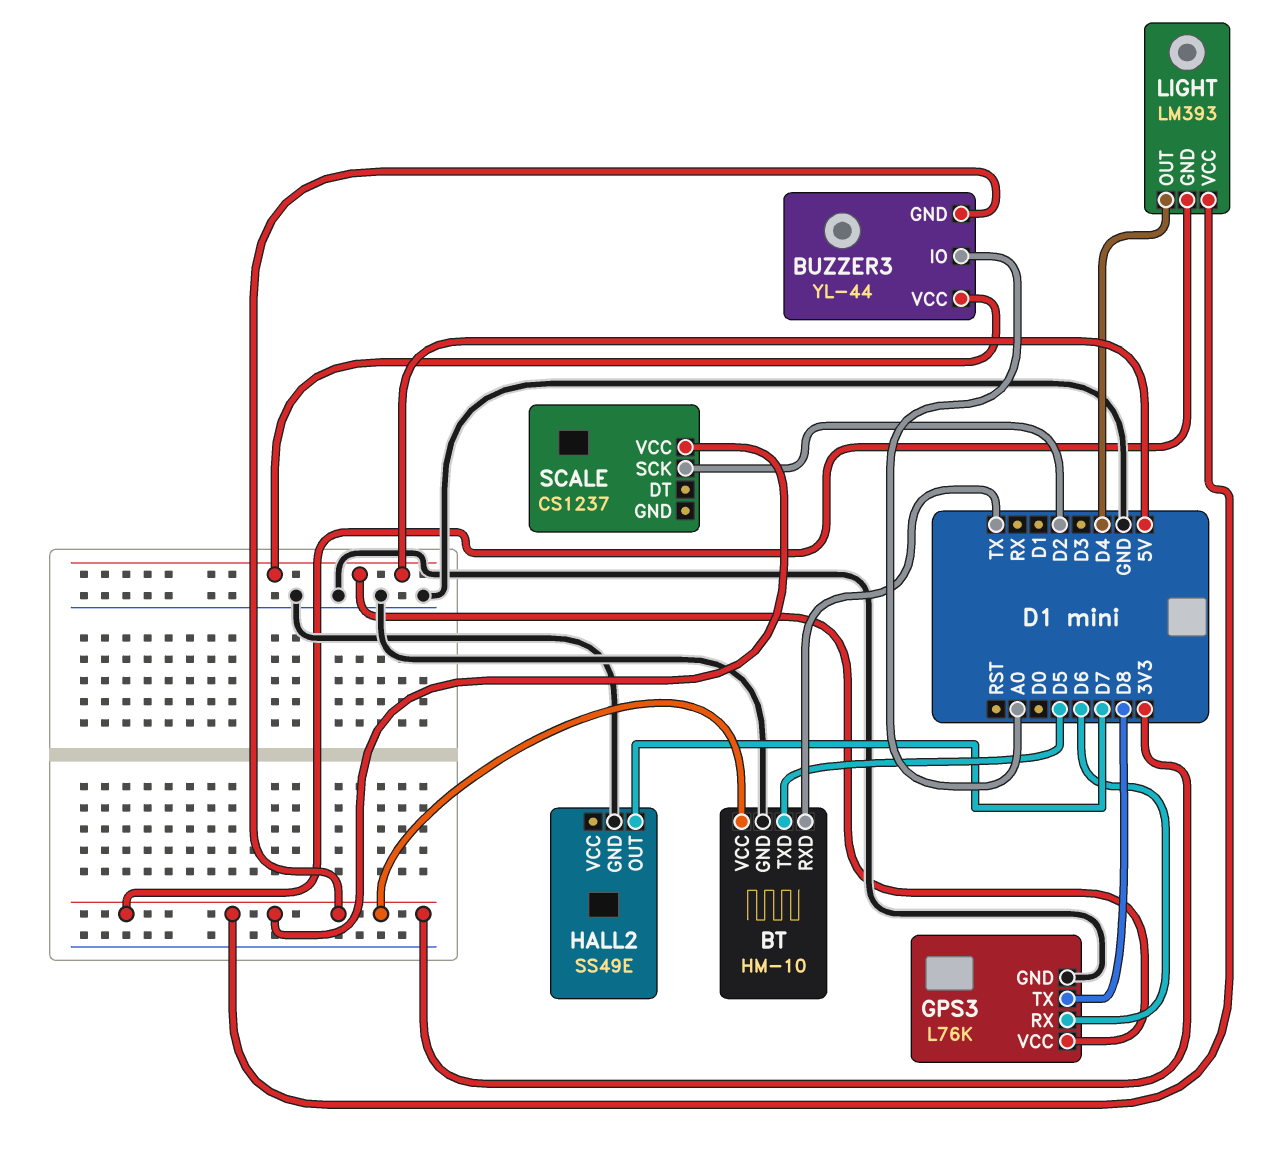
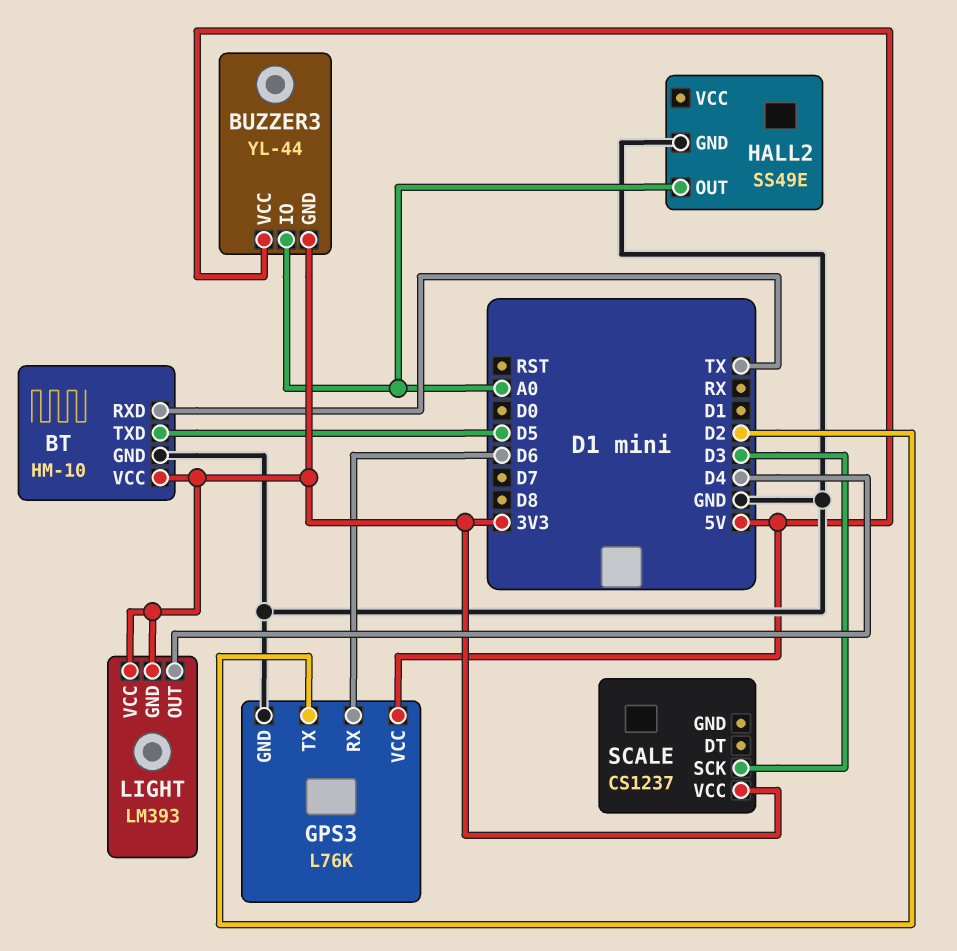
GPS3 pin TX: D8 -> D2
HALL2 pin OUT: D7 -> A0
SCALE pin SCK: D2 -> D3

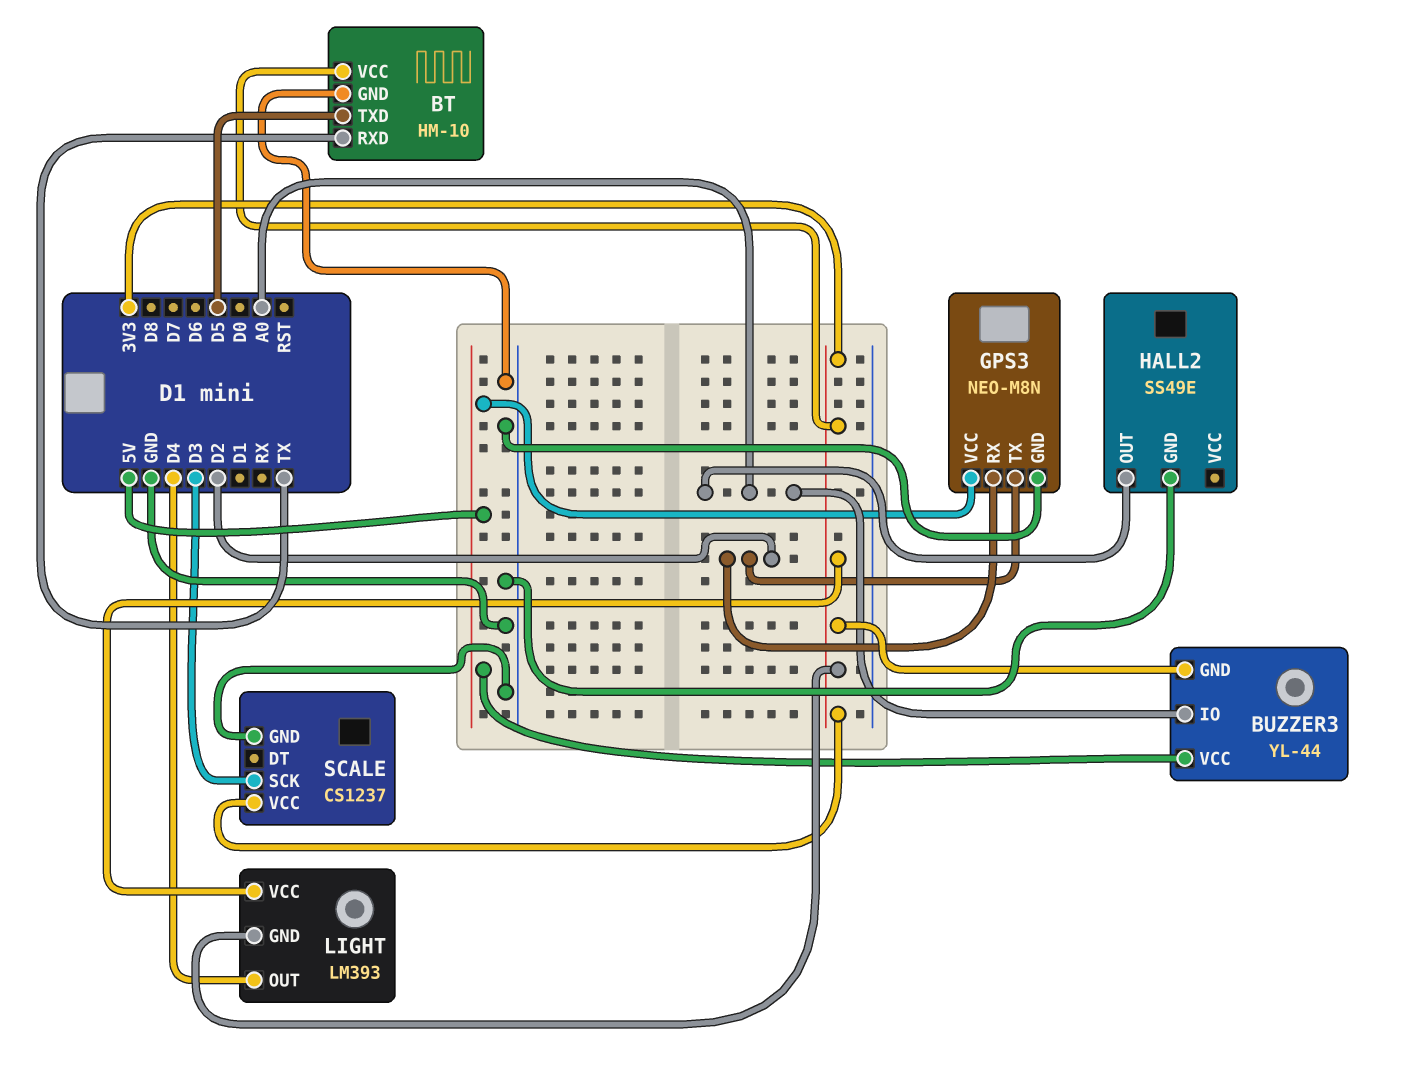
GPS3: L76K -> NEO-M8N
GPS3 pin RX: D6 -> D2
SCALE pin GND: none -> GND

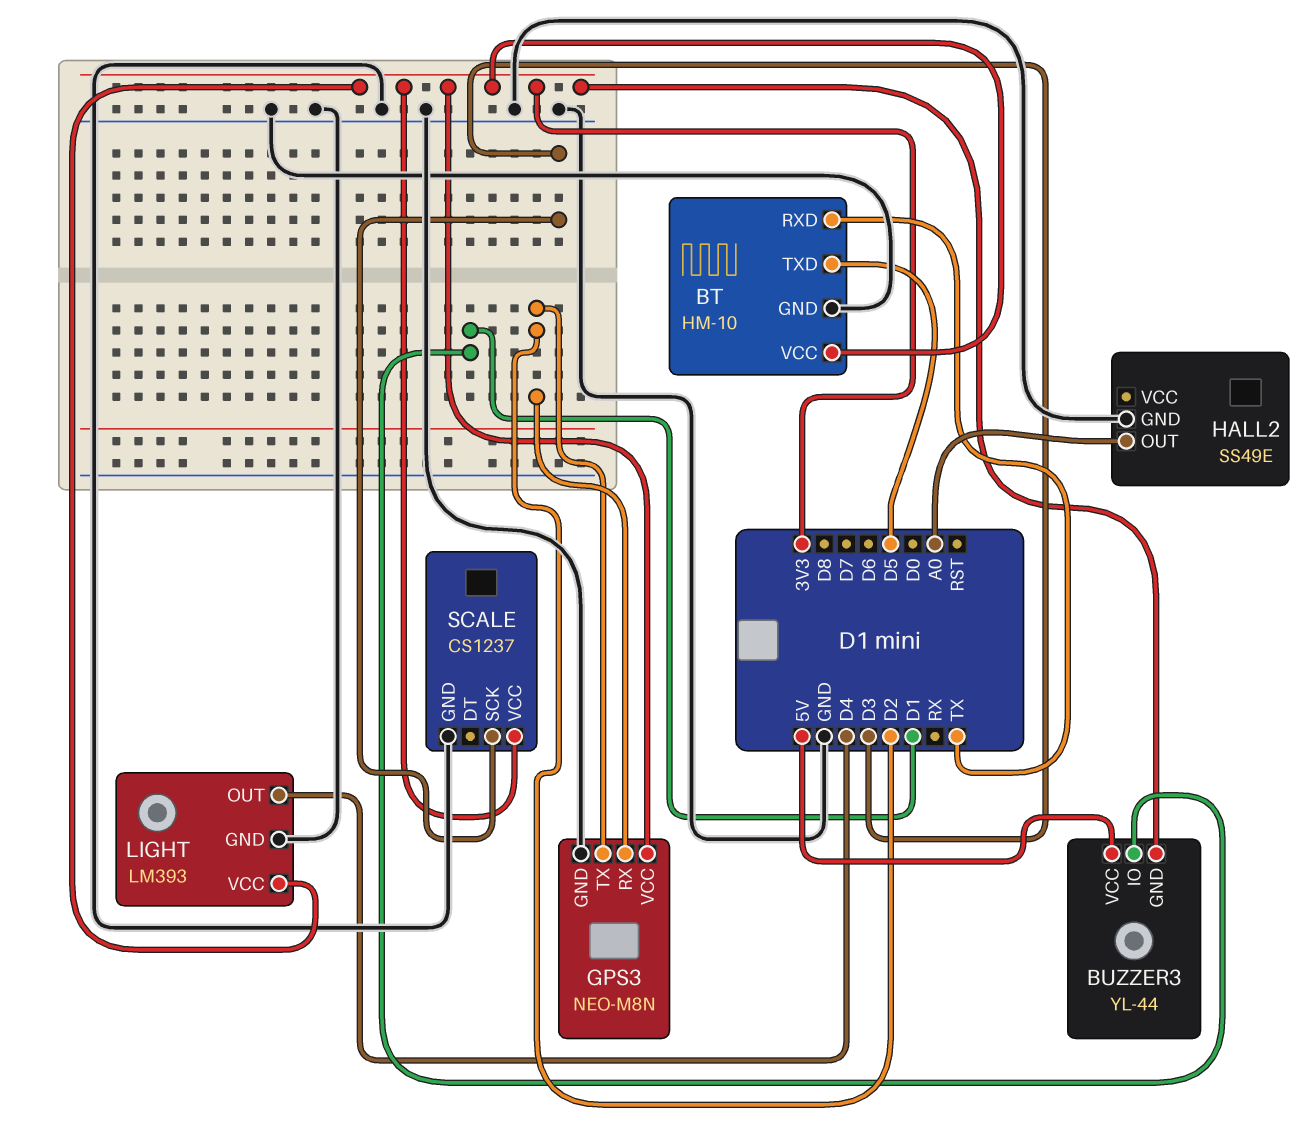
BUZZER3 pin IO: A0 -> D1
GPS3 pin VCC: 5V -> 3V3
LIGHT pin GND: 3V3 -> GND

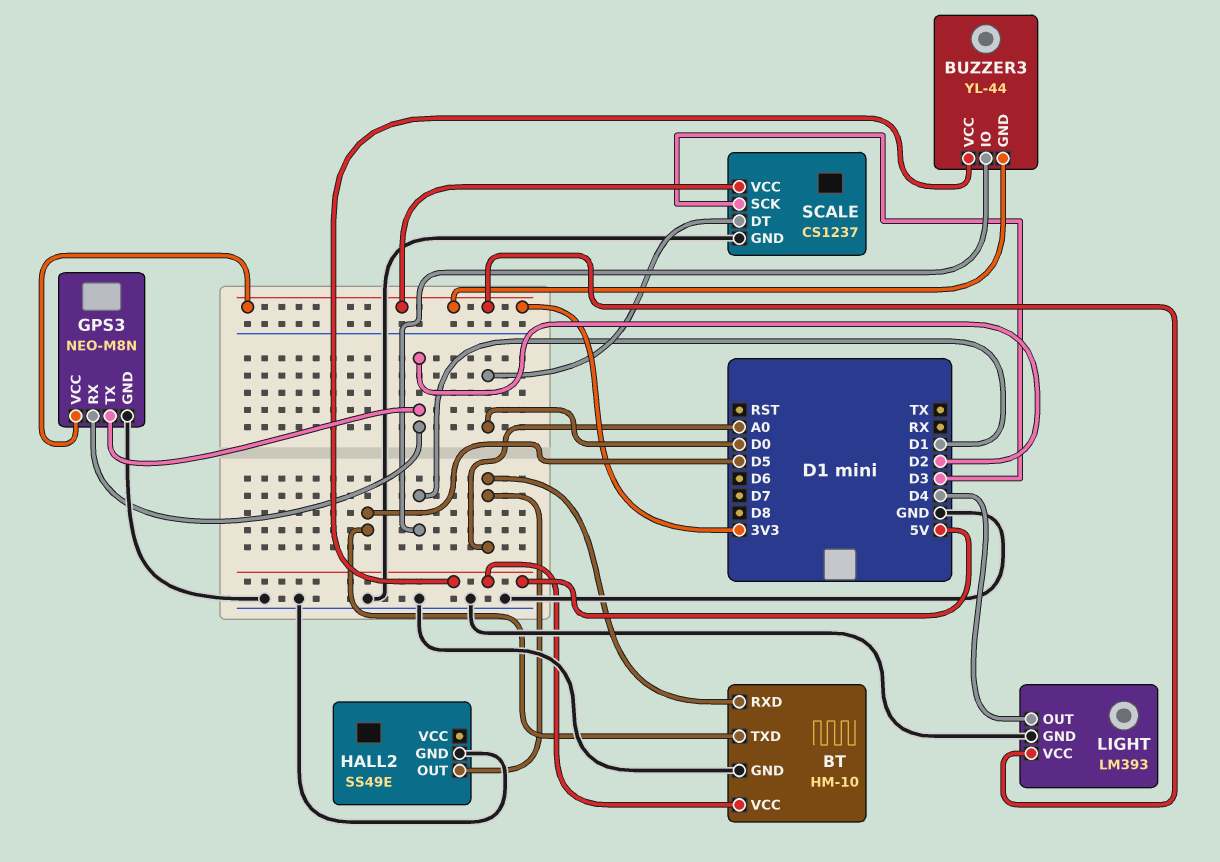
BT pin RXD: TX -> A0
BT pin VCC: 3V3 -> 5V
SCALE pin DT: none -> D0

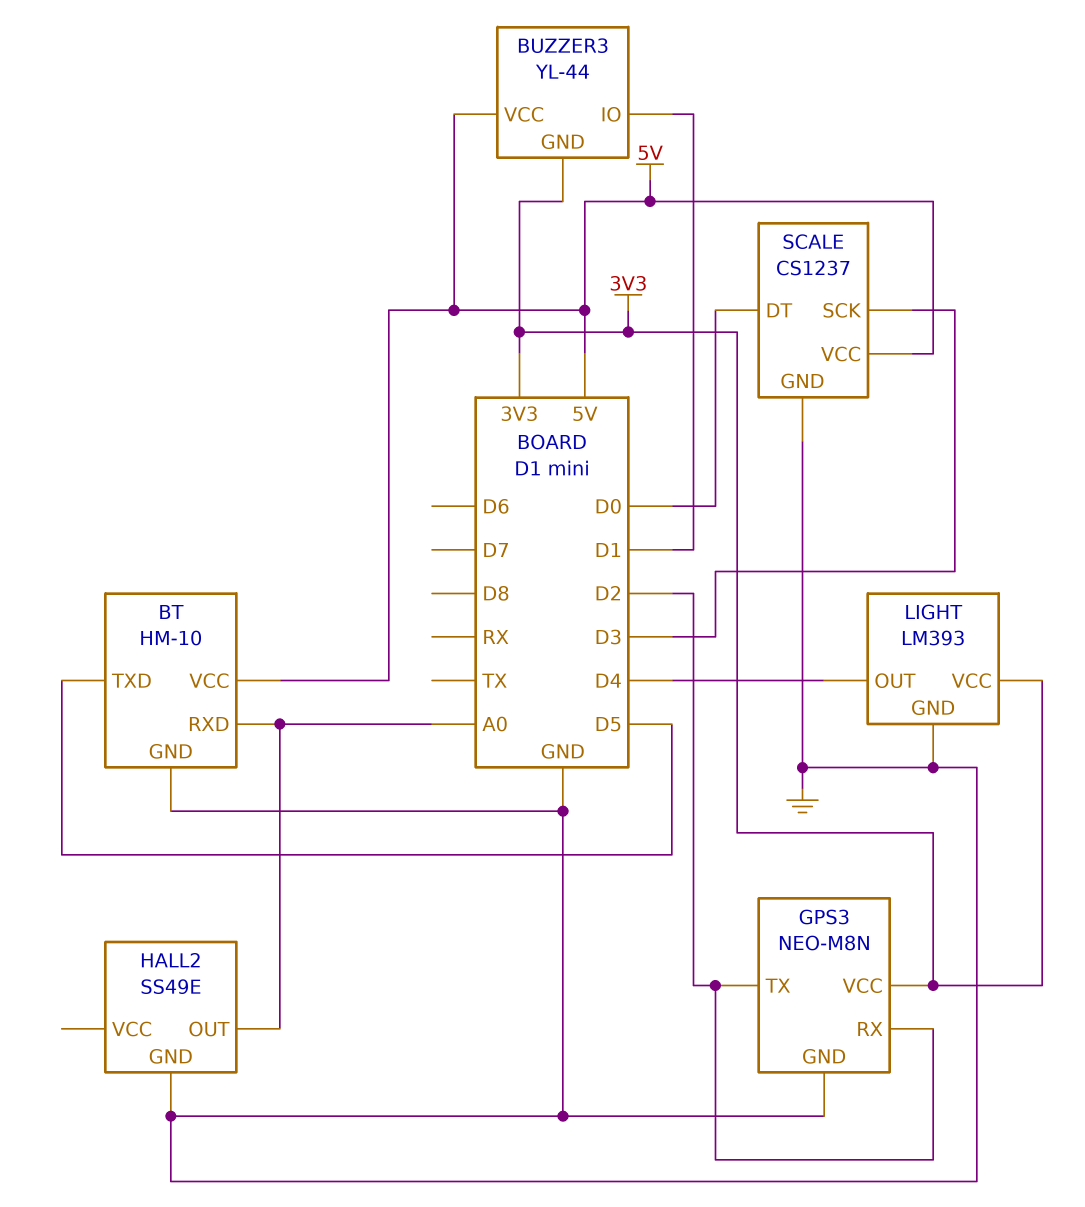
SCALE pin VCC: 3V3 -> 5V

